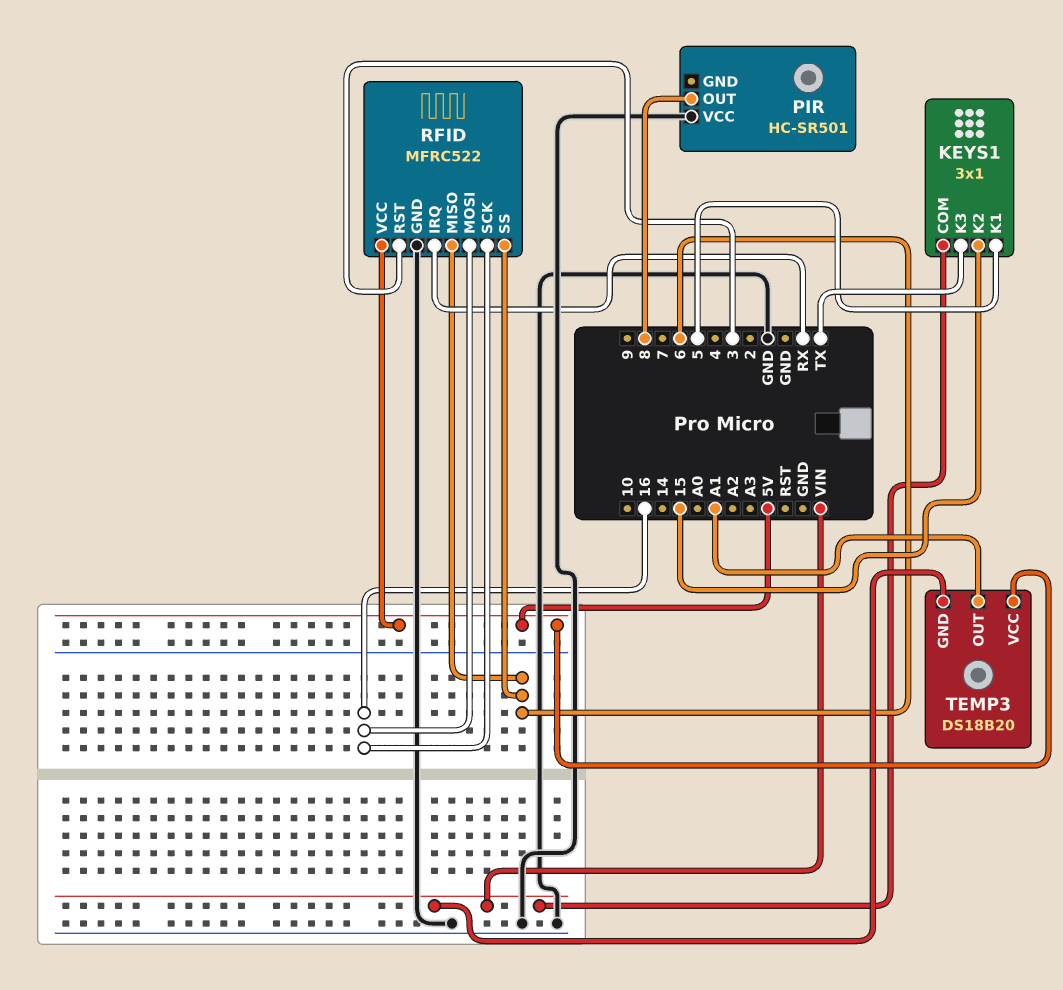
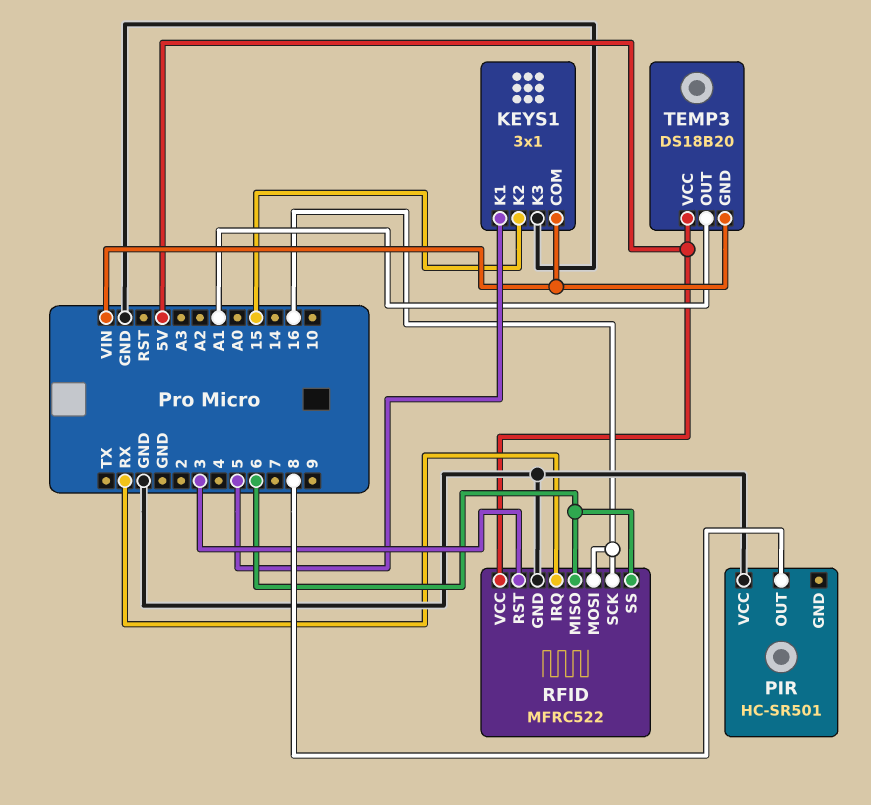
KEYS1 pin K3: TX -> GND

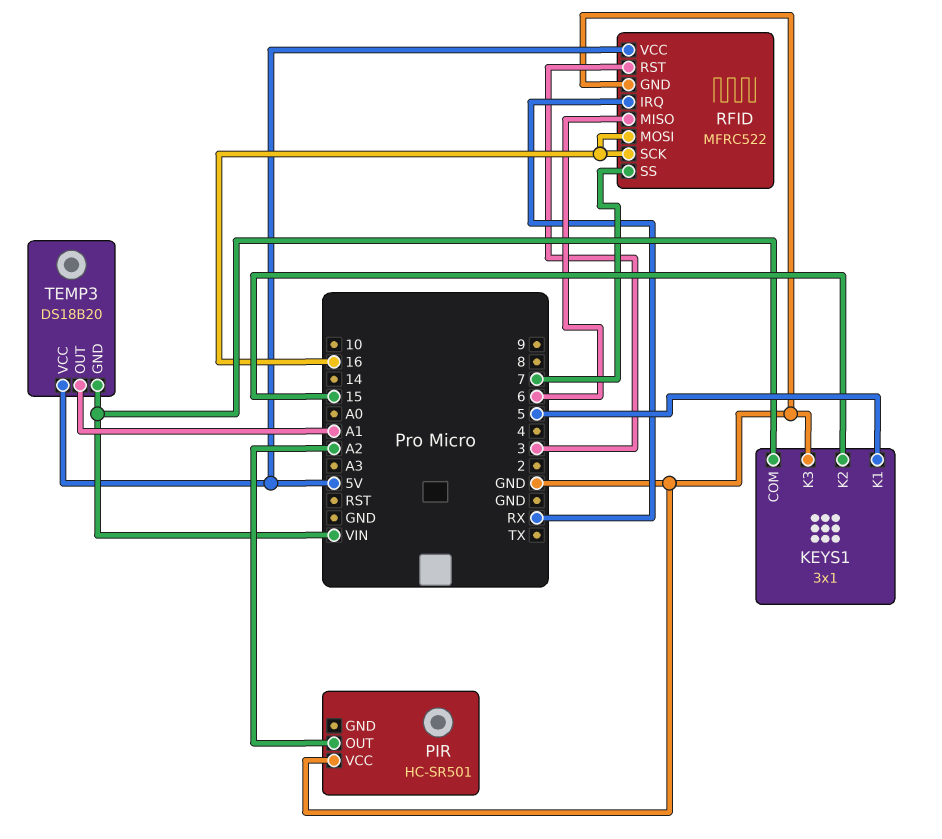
PIR pin OUT: 8 -> A2
RFID pin SS: 6 -> 7

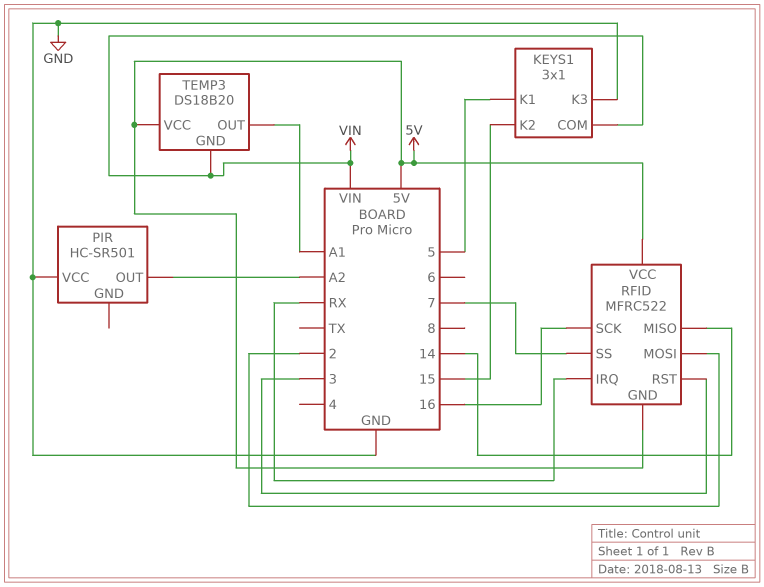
RFID pin GND: GND -> 5V
RFID pin MISO: 6 -> 14
RFID pin MOSI: 16 -> 2

